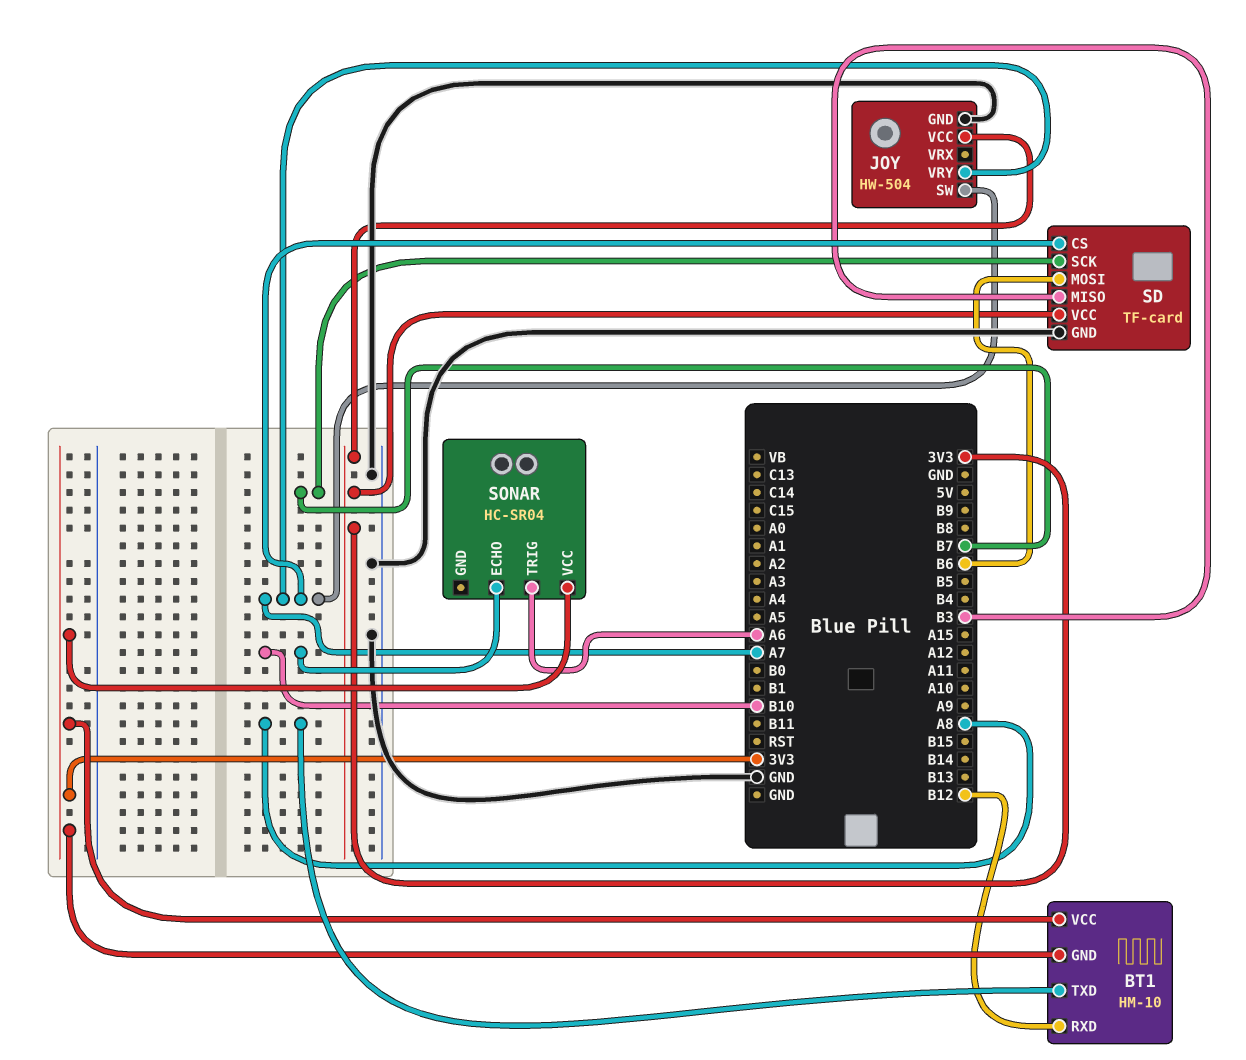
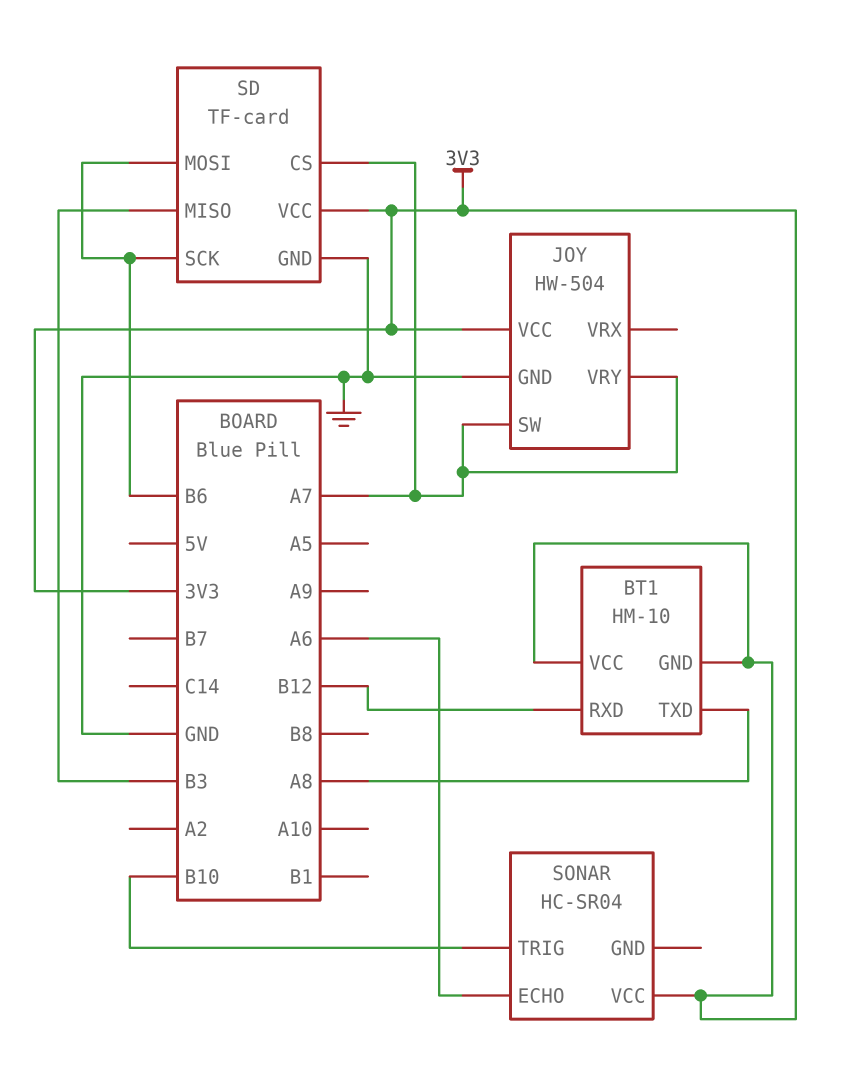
SD pin SCK: B7 -> B6
SONAR pin ECHO: B10 -> A6
SONAR pin TRIG: A6 -> B10

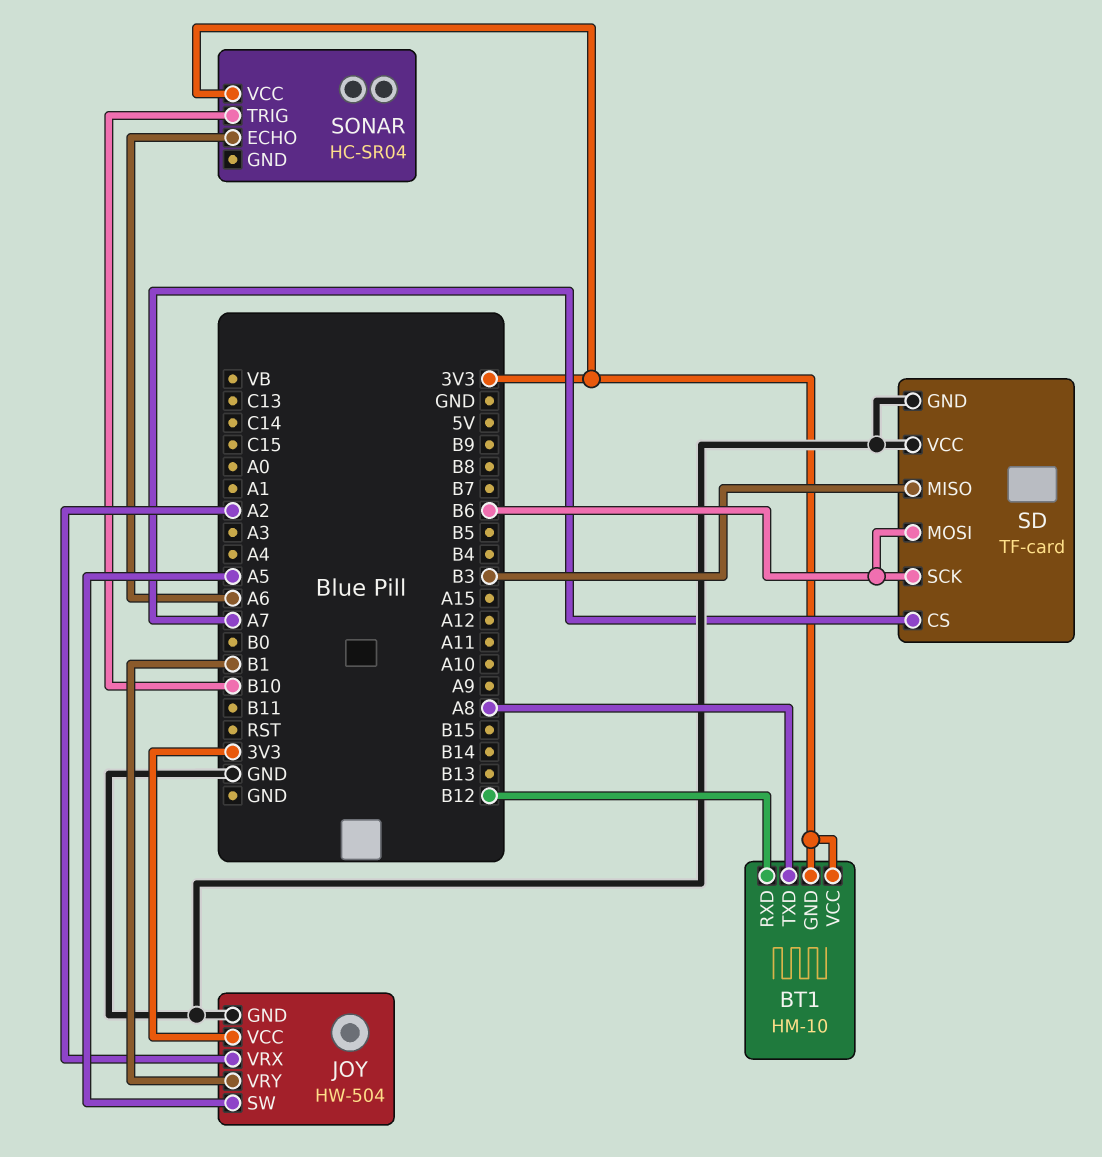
JOY pin SW: A7 -> A5
JOY pin VRX: none -> A2
JOY pin VRY: A7 -> B1
SD pin VCC: 3V3 -> GND

